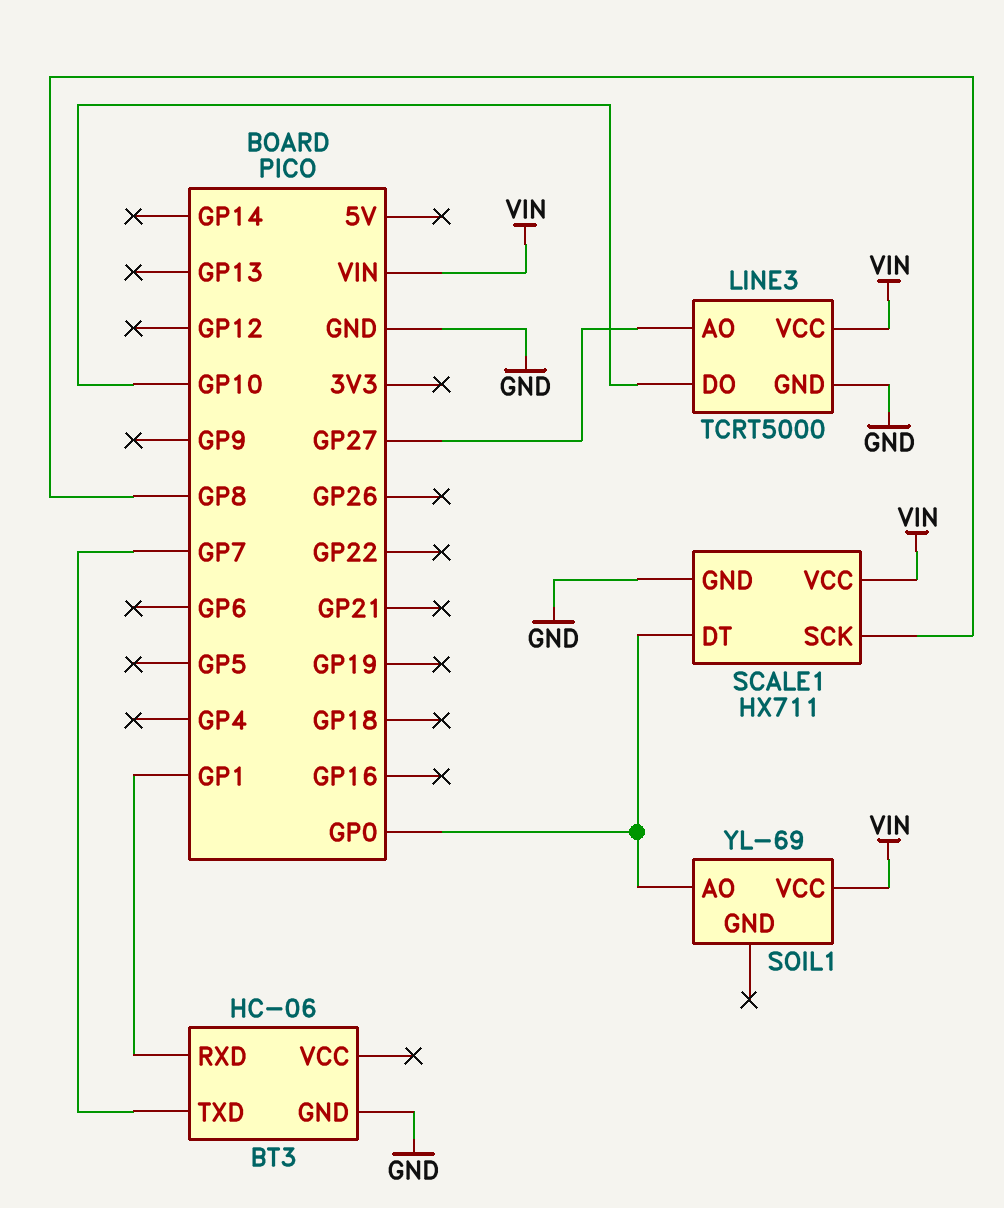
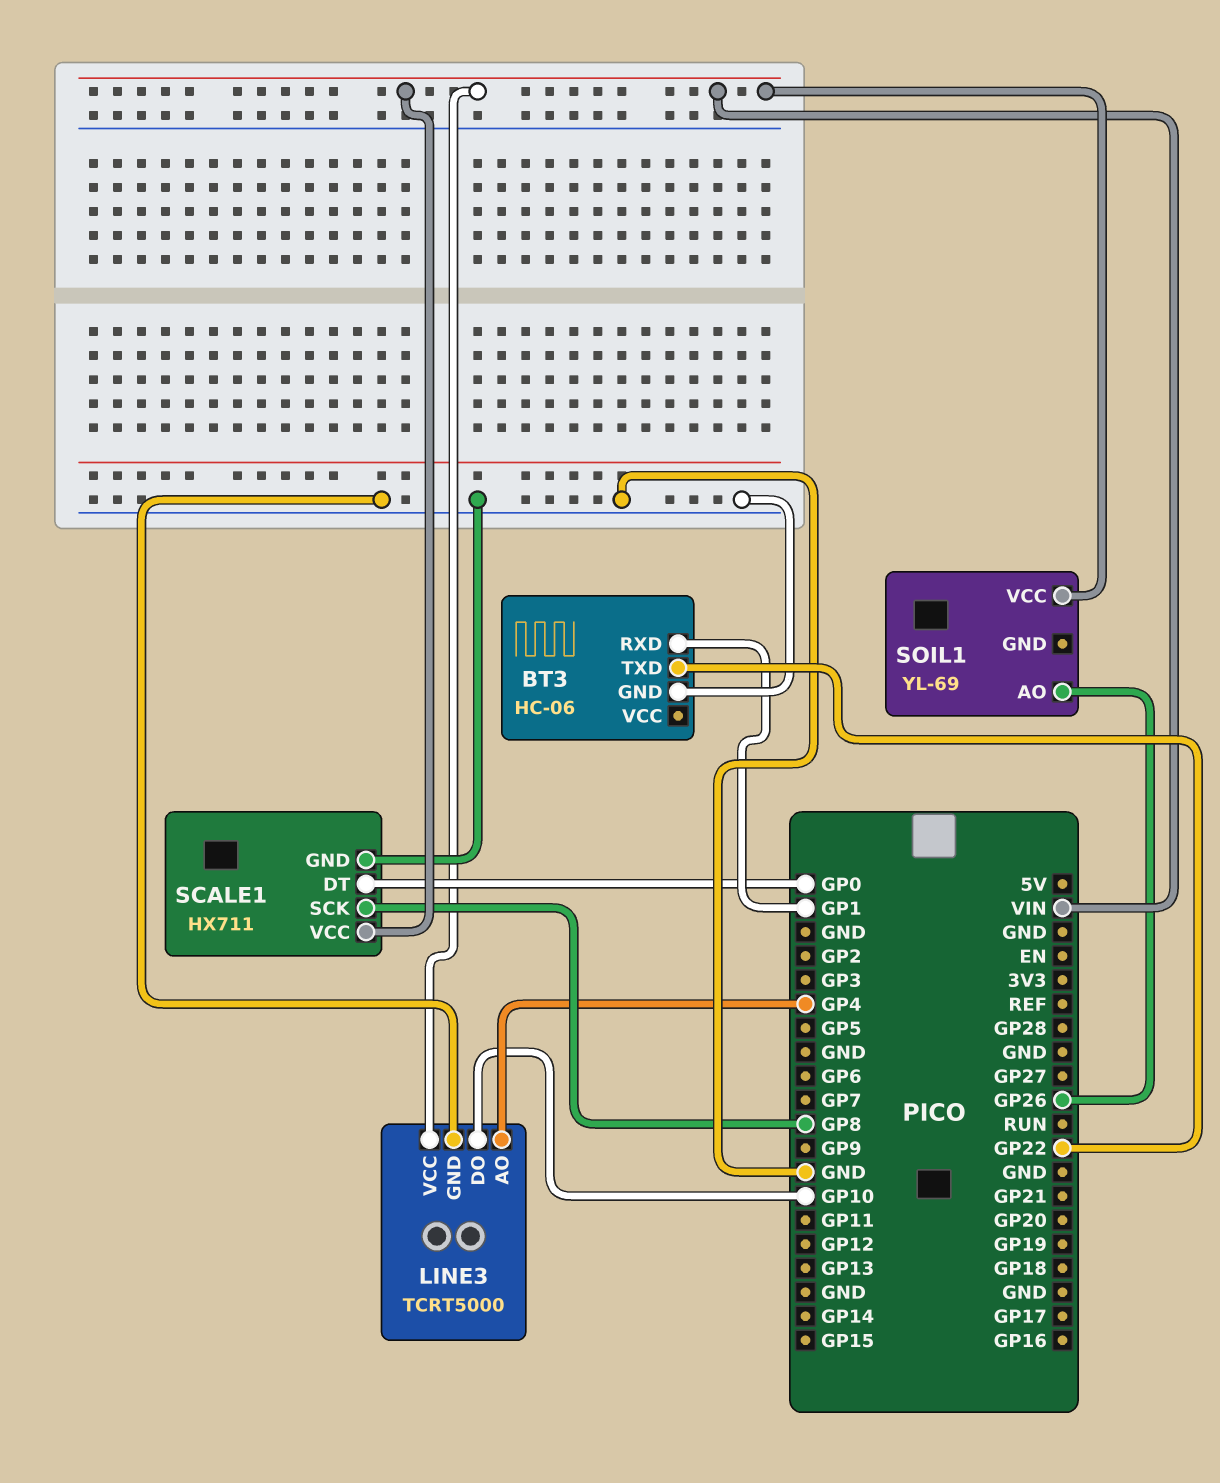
BT3 pin TXD: GP7 -> GP22
LINE3 pin AO: GP27 -> GP4
SOIL1 pin AO: GP0 -> GP26

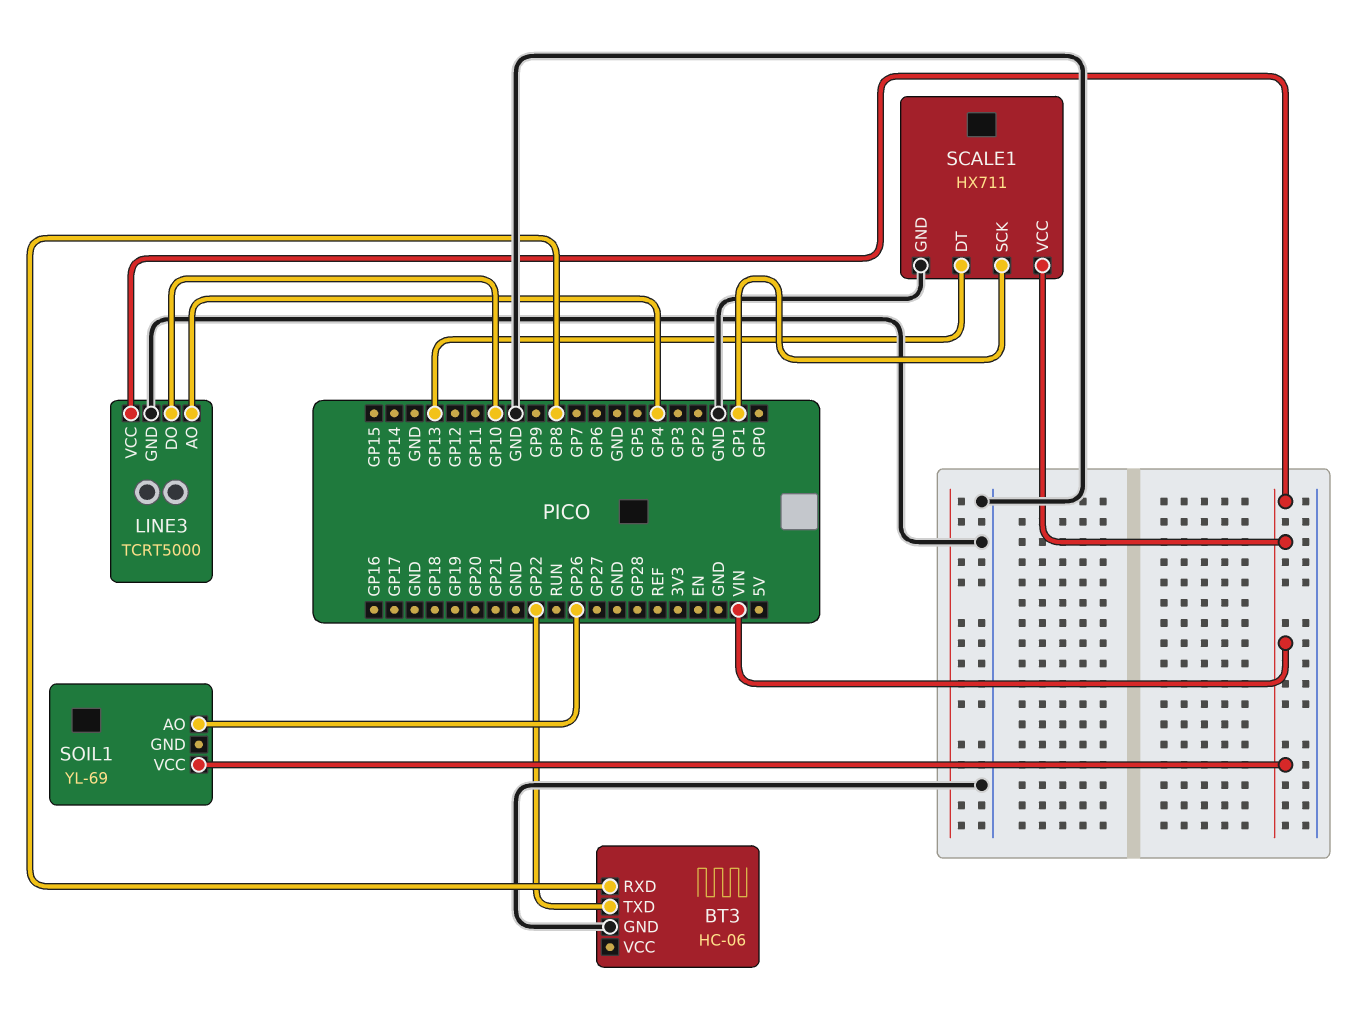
BT3 pin RXD: GP1 -> GP8
SCALE1 pin DT: GP0 -> GP13
SCALE1 pin SCK: GP8 -> GP1

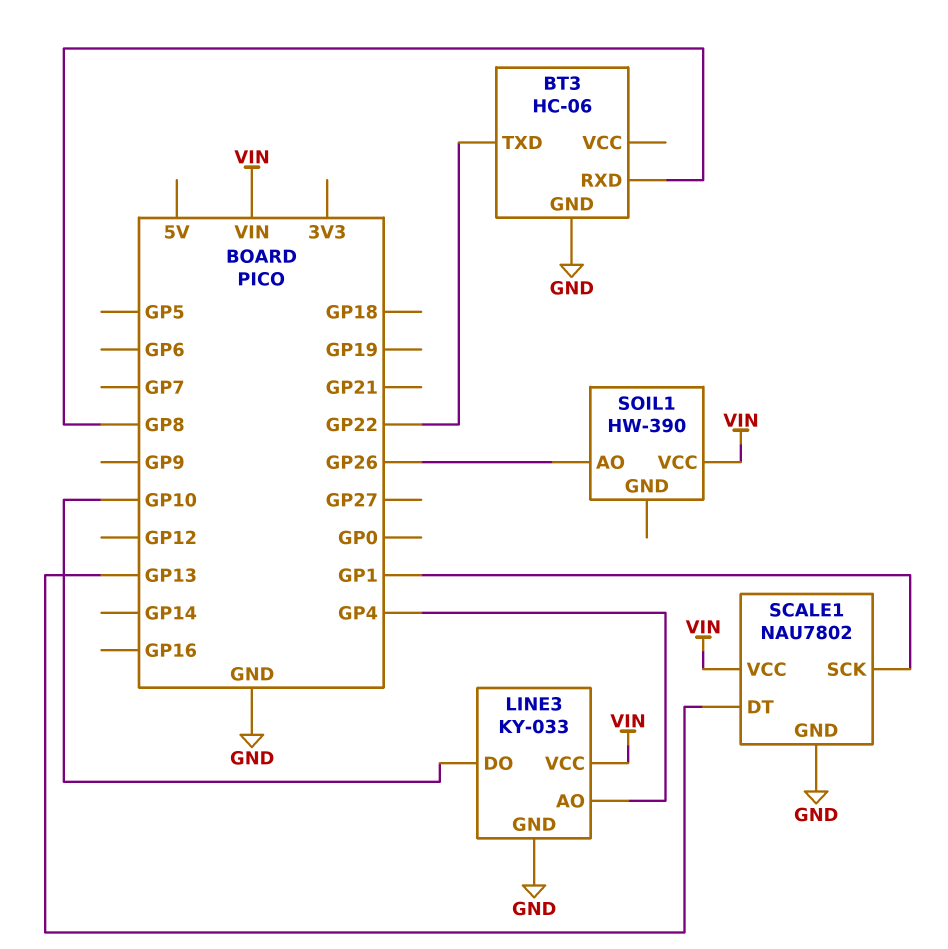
LINE3: TCRT5000 -> KY-033
SCALE1: HX711 -> NAU7802
SOIL1: YL-69 -> HW-390

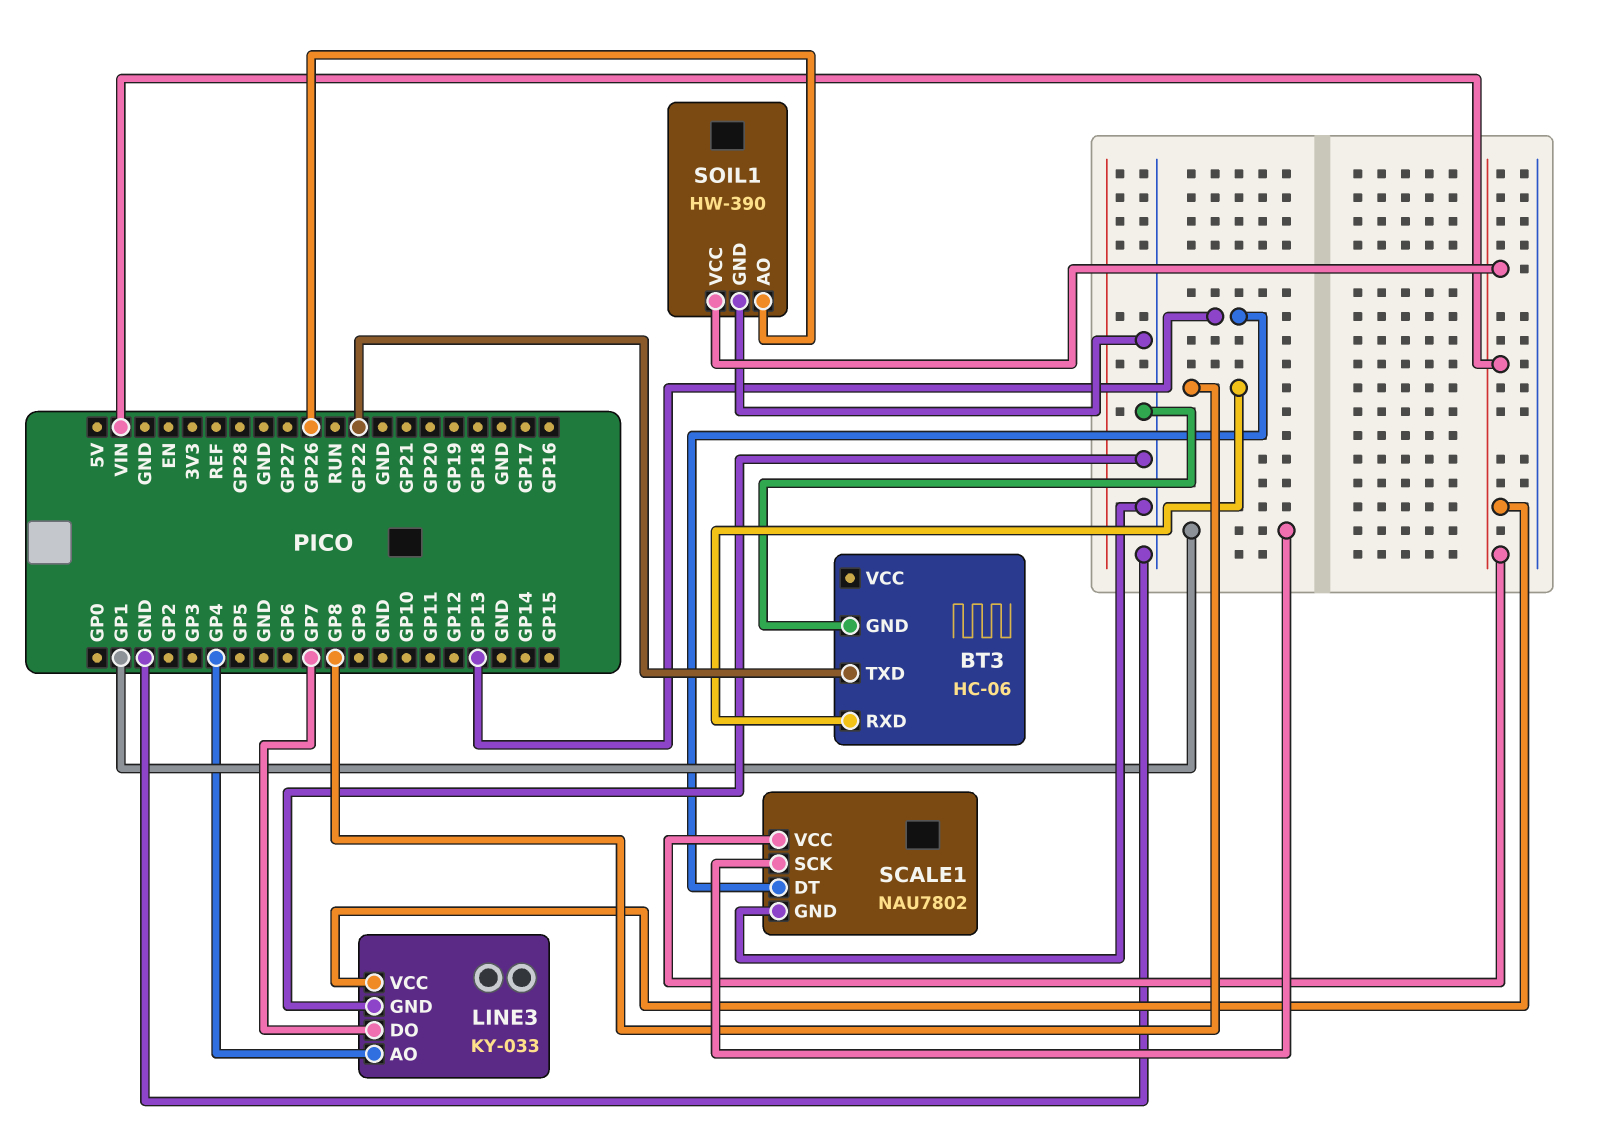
LINE3 pin DO: GP10 -> GP7
SOIL1 pin GND: none -> GND

